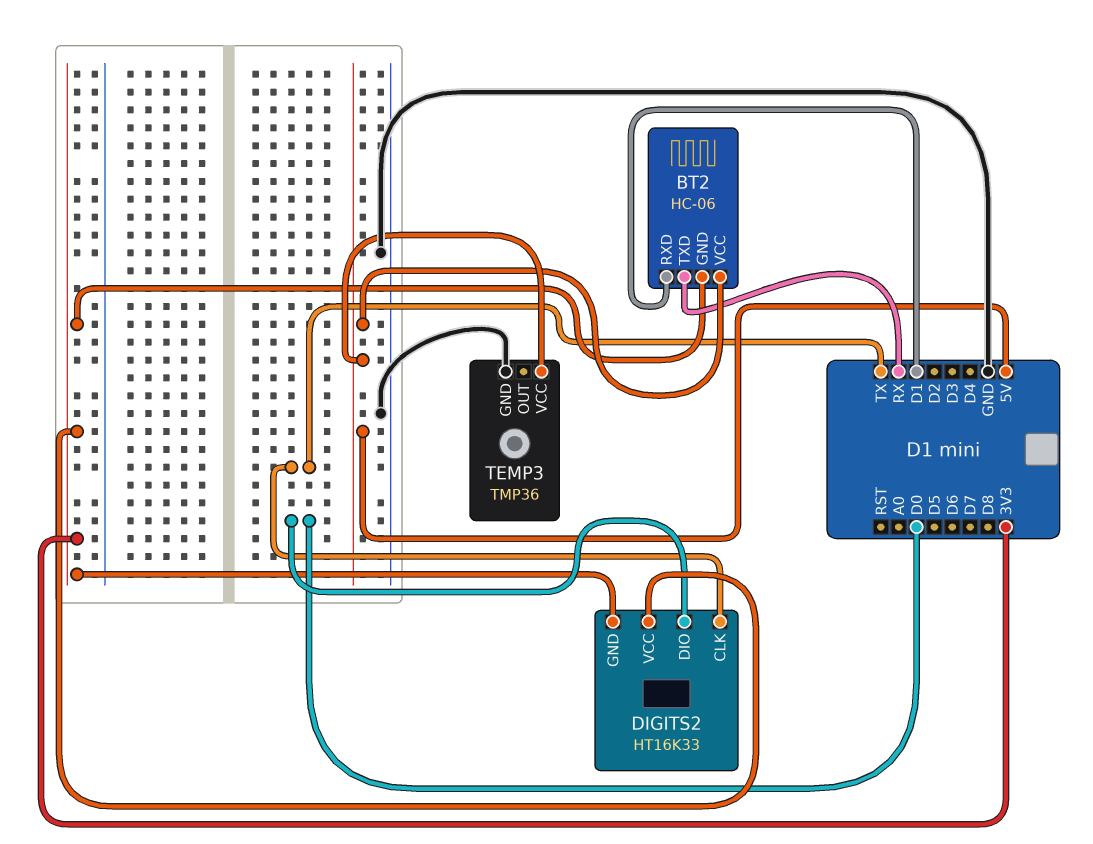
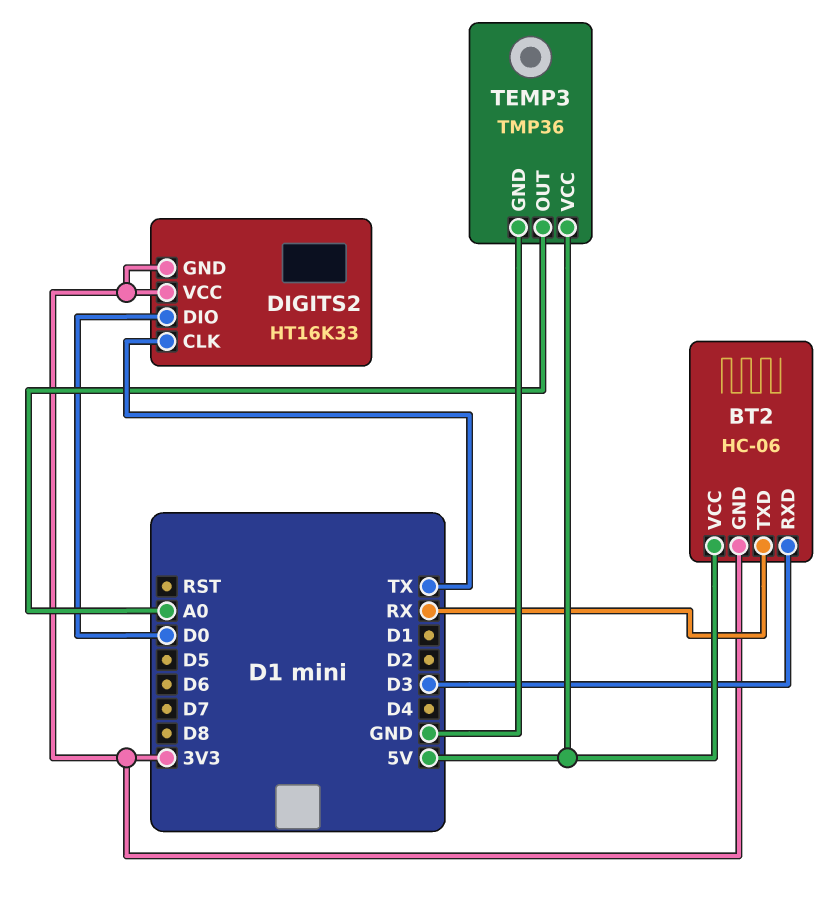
BT2 pin RXD: D1 -> D3
TEMP3 pin OUT: none -> A0

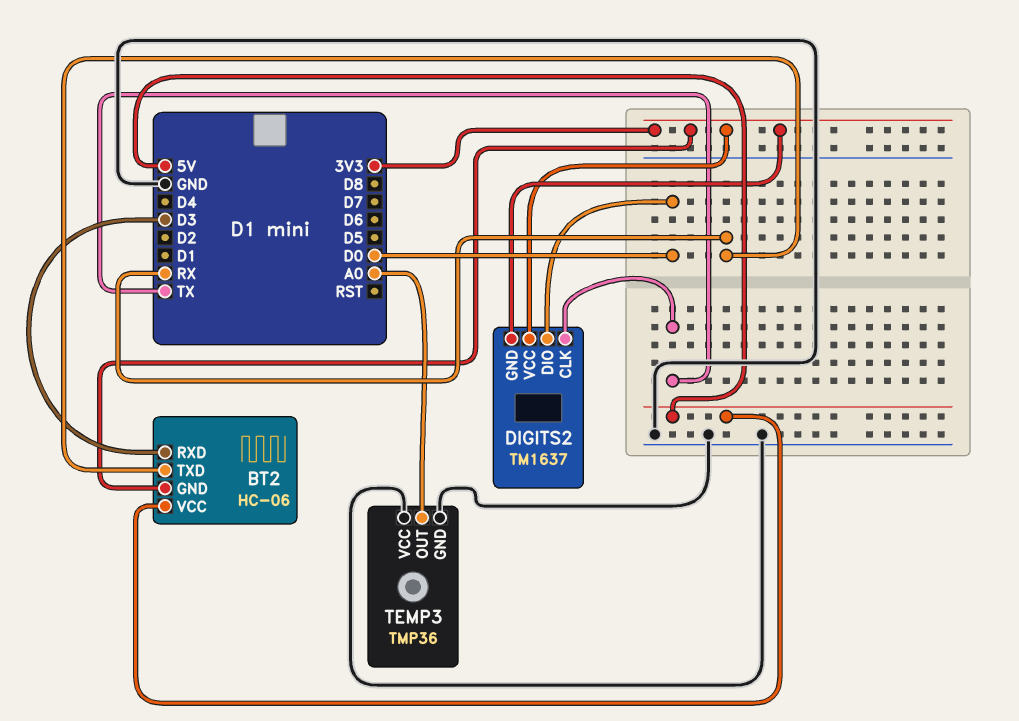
DIGITS2: HT16K33 -> TM1637
TEMP3 pin VCC: 5V -> GND

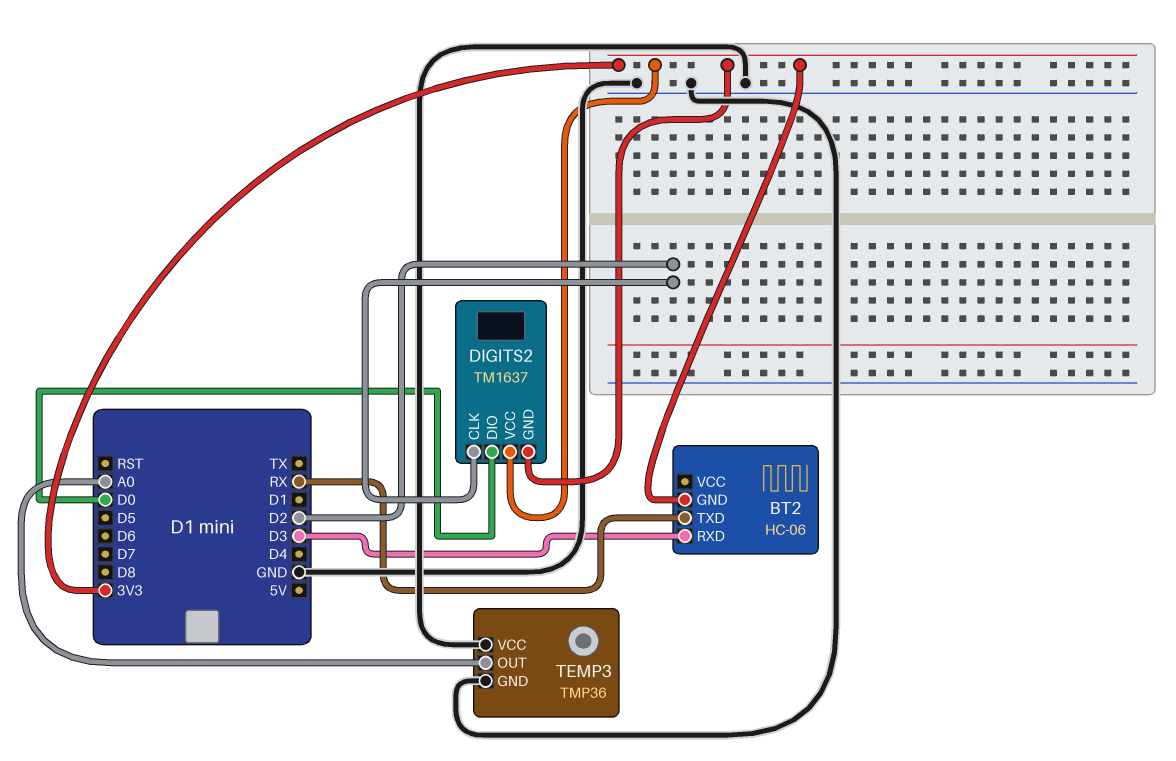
BT2 pin VCC: 5V -> none
DIGITS2 pin CLK: TX -> D2

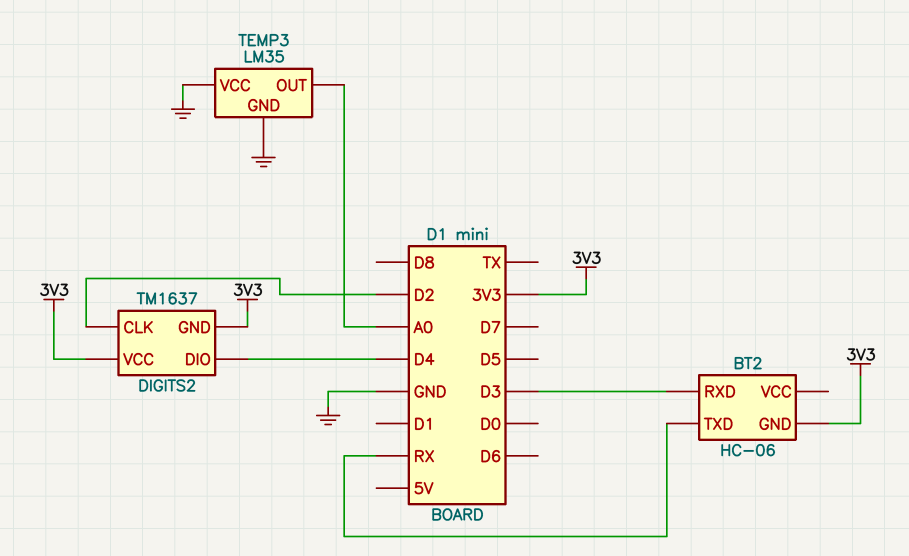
DIGITS2 pin DIO: D0 -> D4
TEMP3: TMP36 -> LM35

